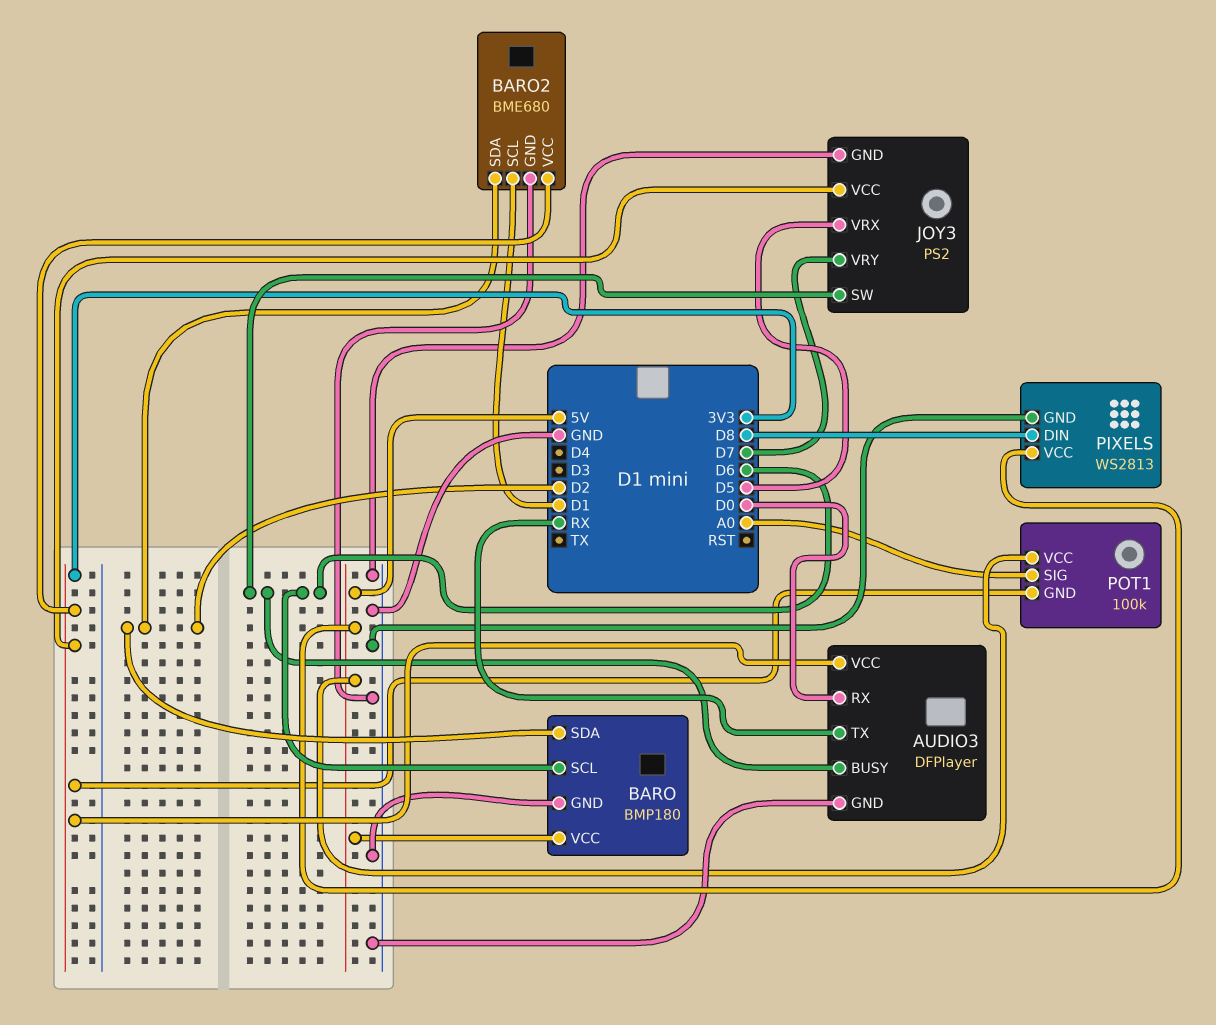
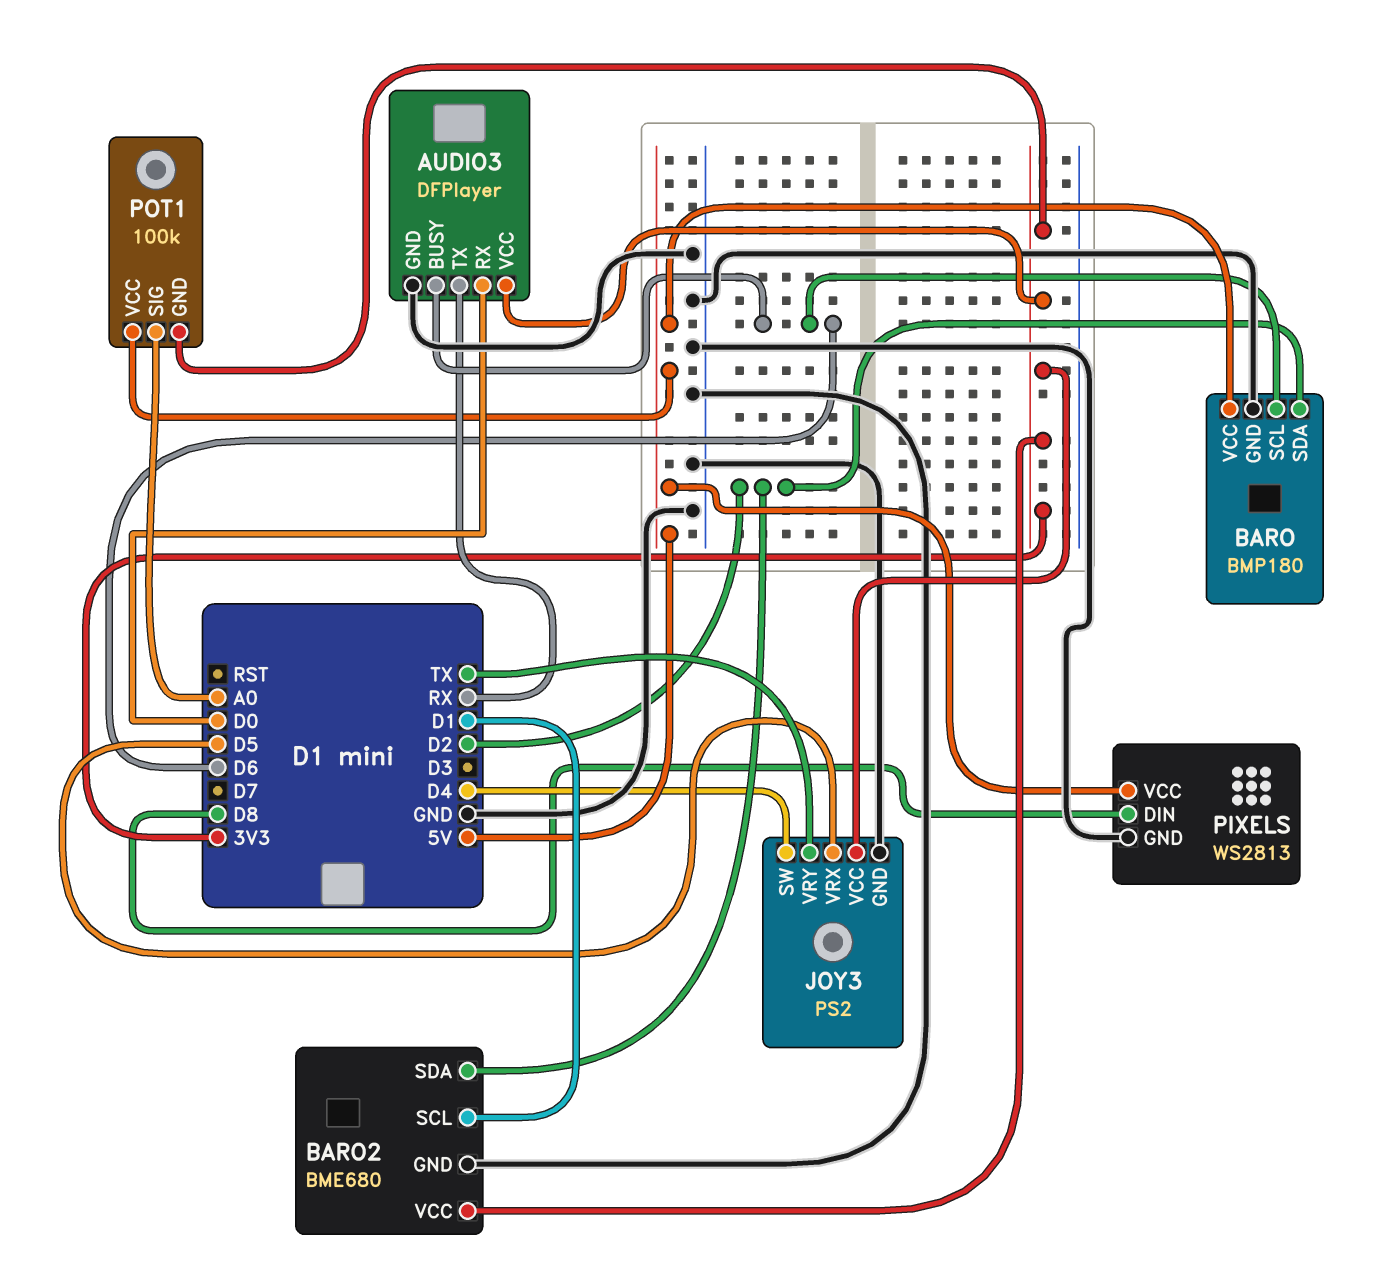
JOY3 pin SW: D6 -> D4
JOY3 pin VRY: D7 -> TX

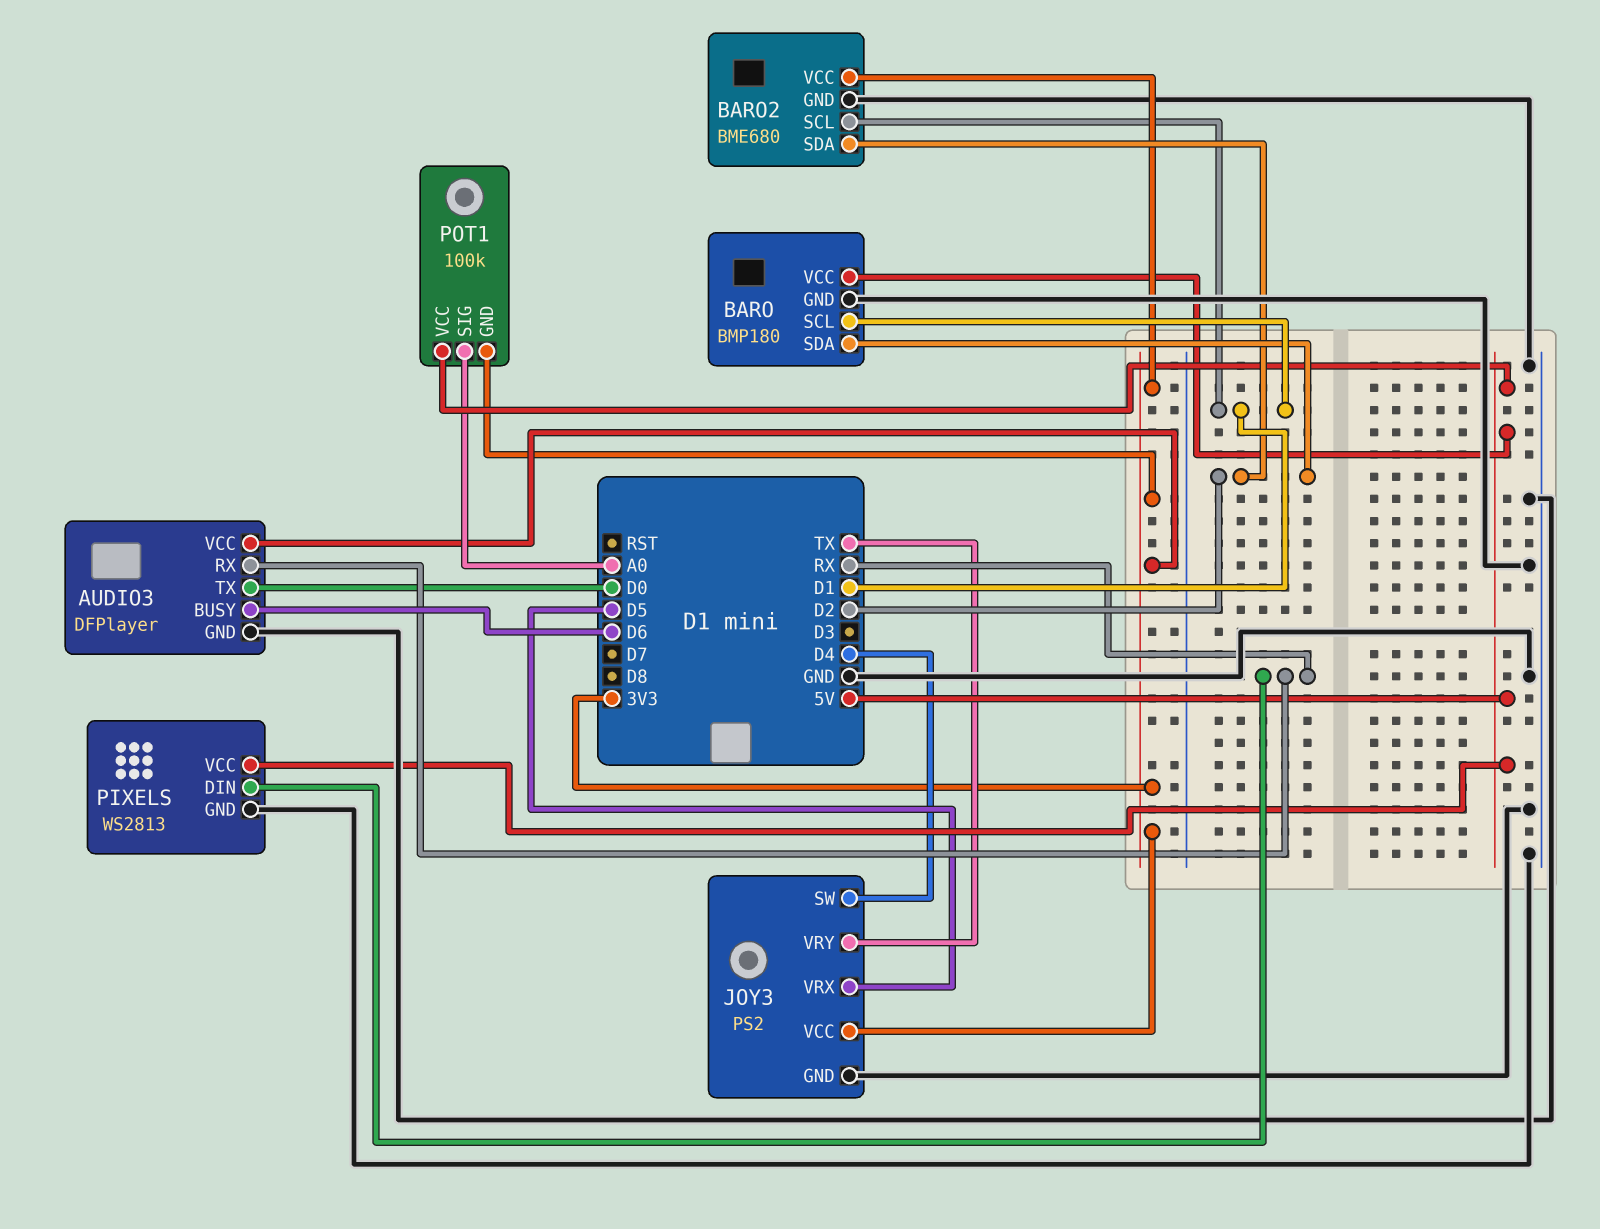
AUDIO3 pin RX: D0 -> RX
AUDIO3 pin TX: RX -> D0
BARO pin SCL: D6 -> D1
PIXELS pin DIN: D8 -> RX

